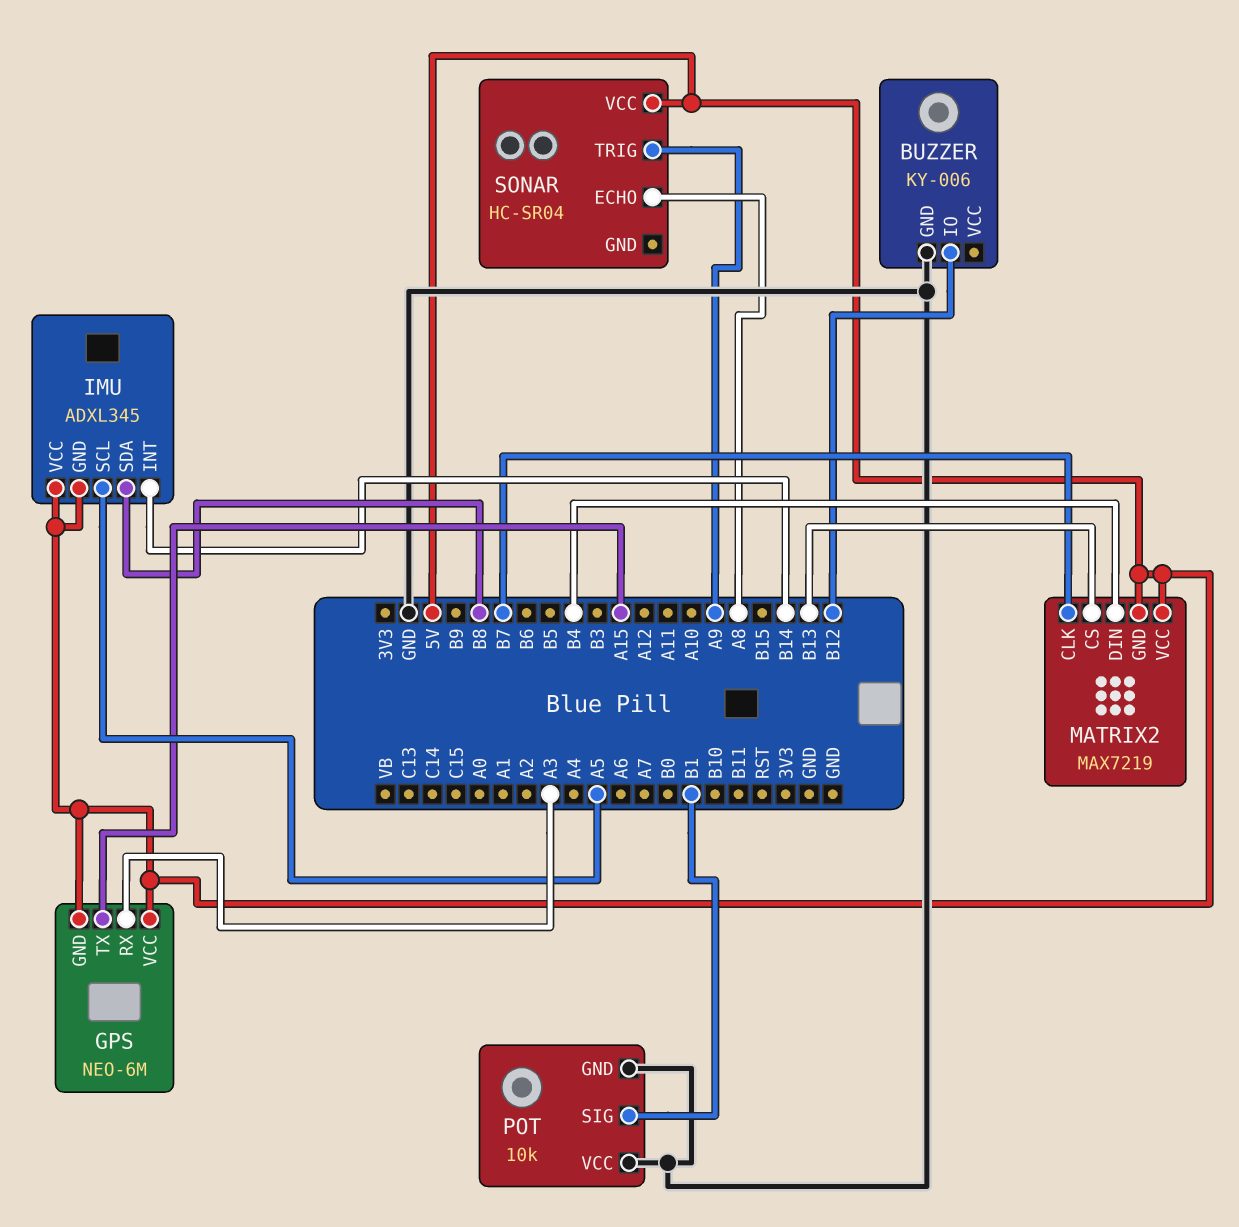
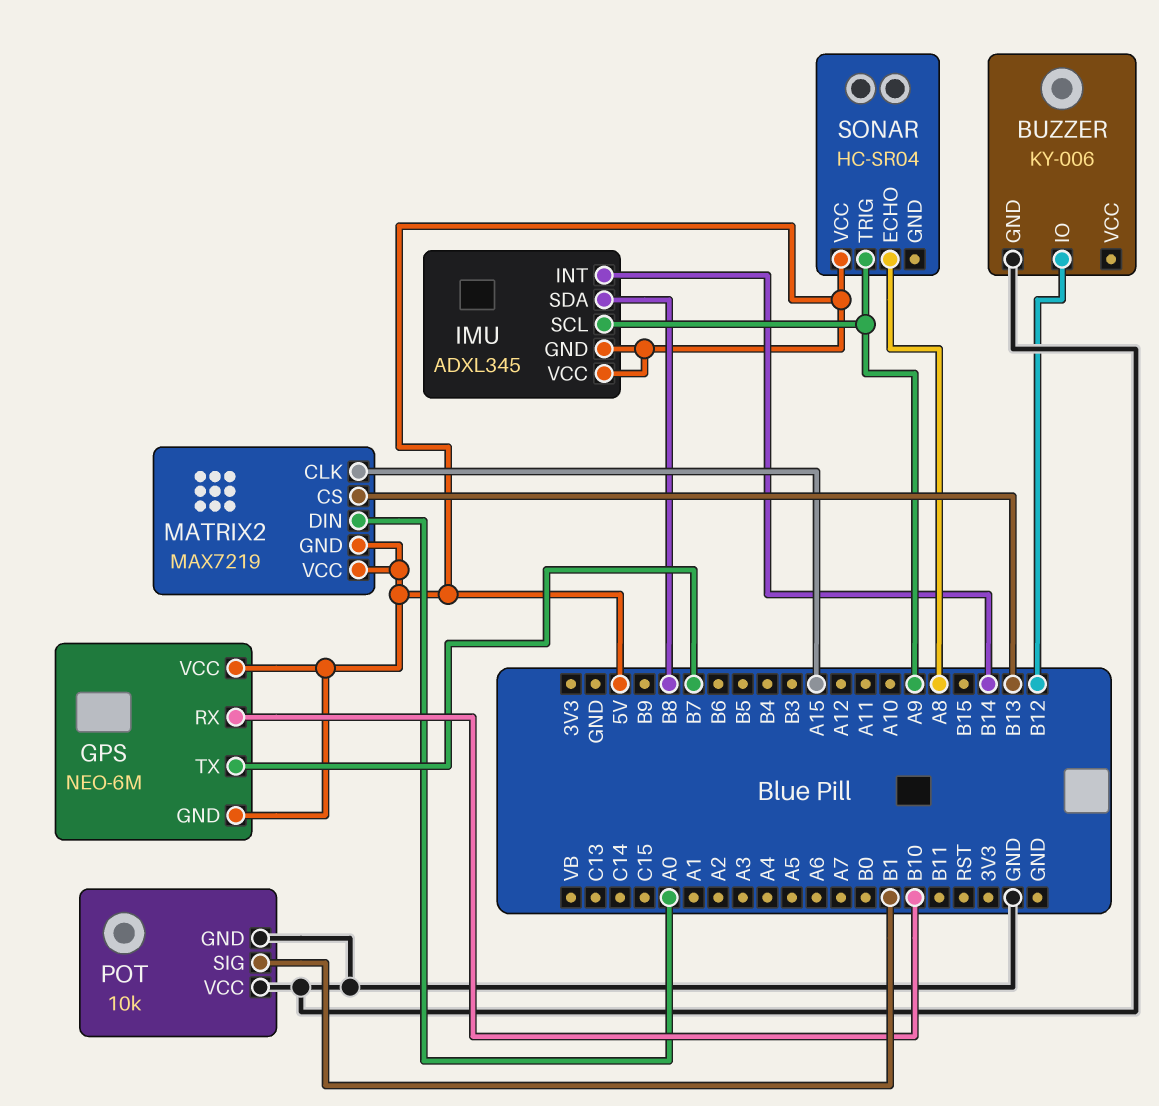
GPS pin RX: A3 -> B10
GPS pin TX: A15 -> B7
IMU pin SCL: A5 -> A9
MATRIX2 pin CLK: B7 -> A15
MATRIX2 pin DIN: B4 -> A0

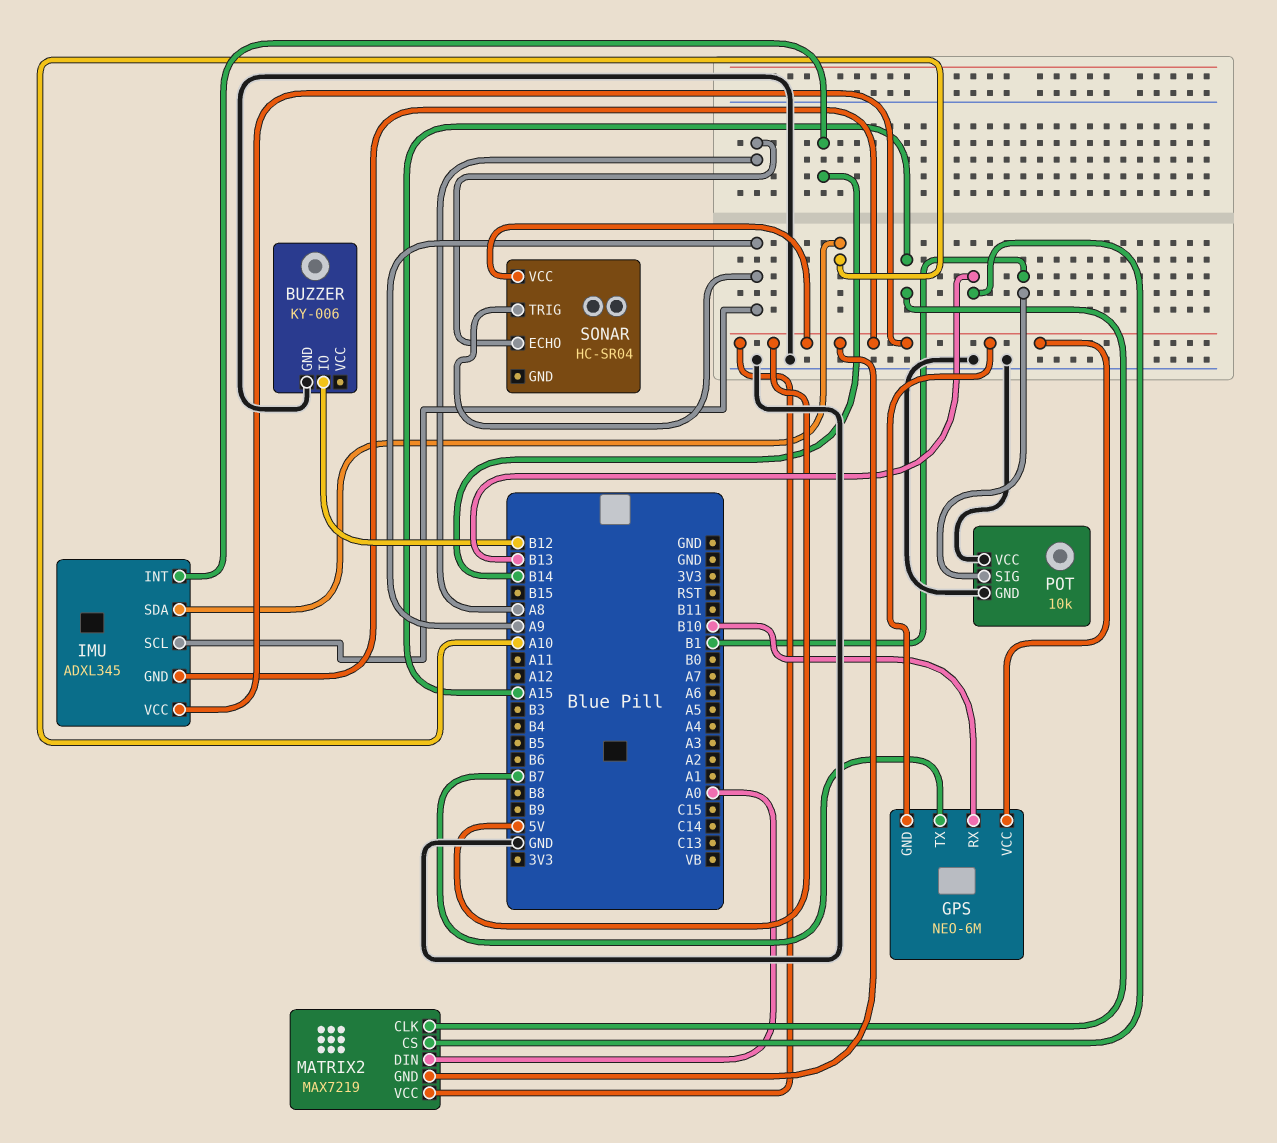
IMU pin SDA: B8 -> A10

